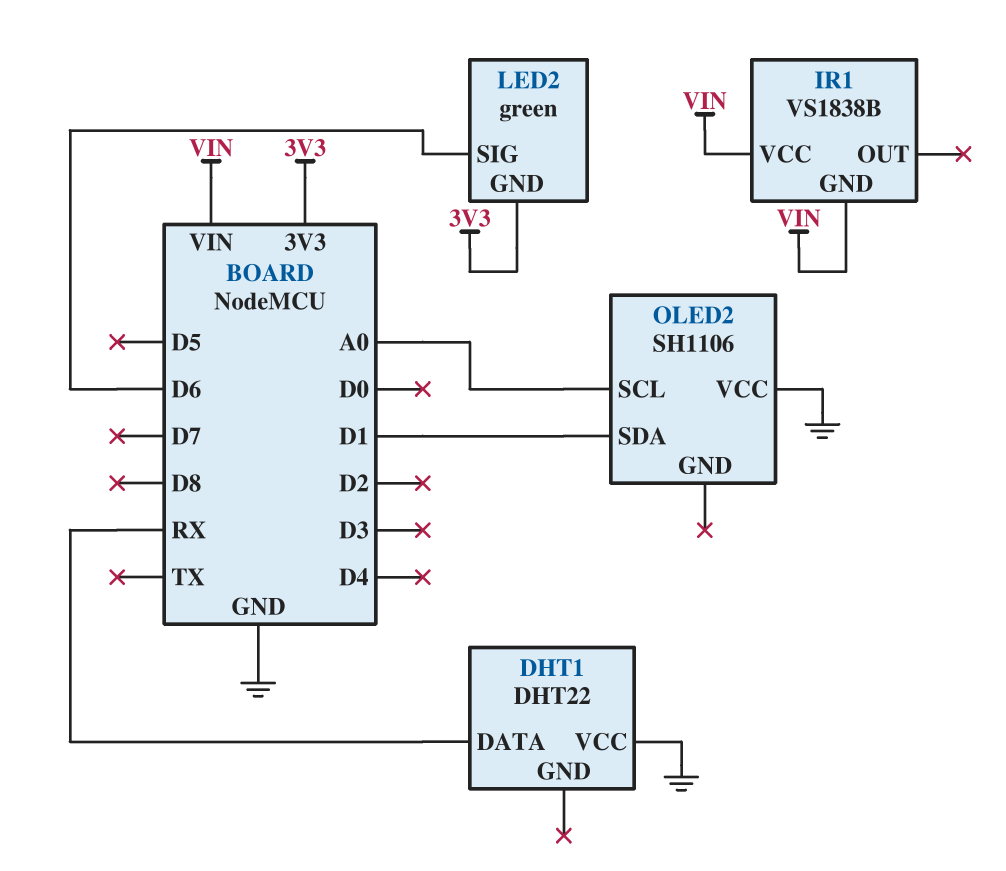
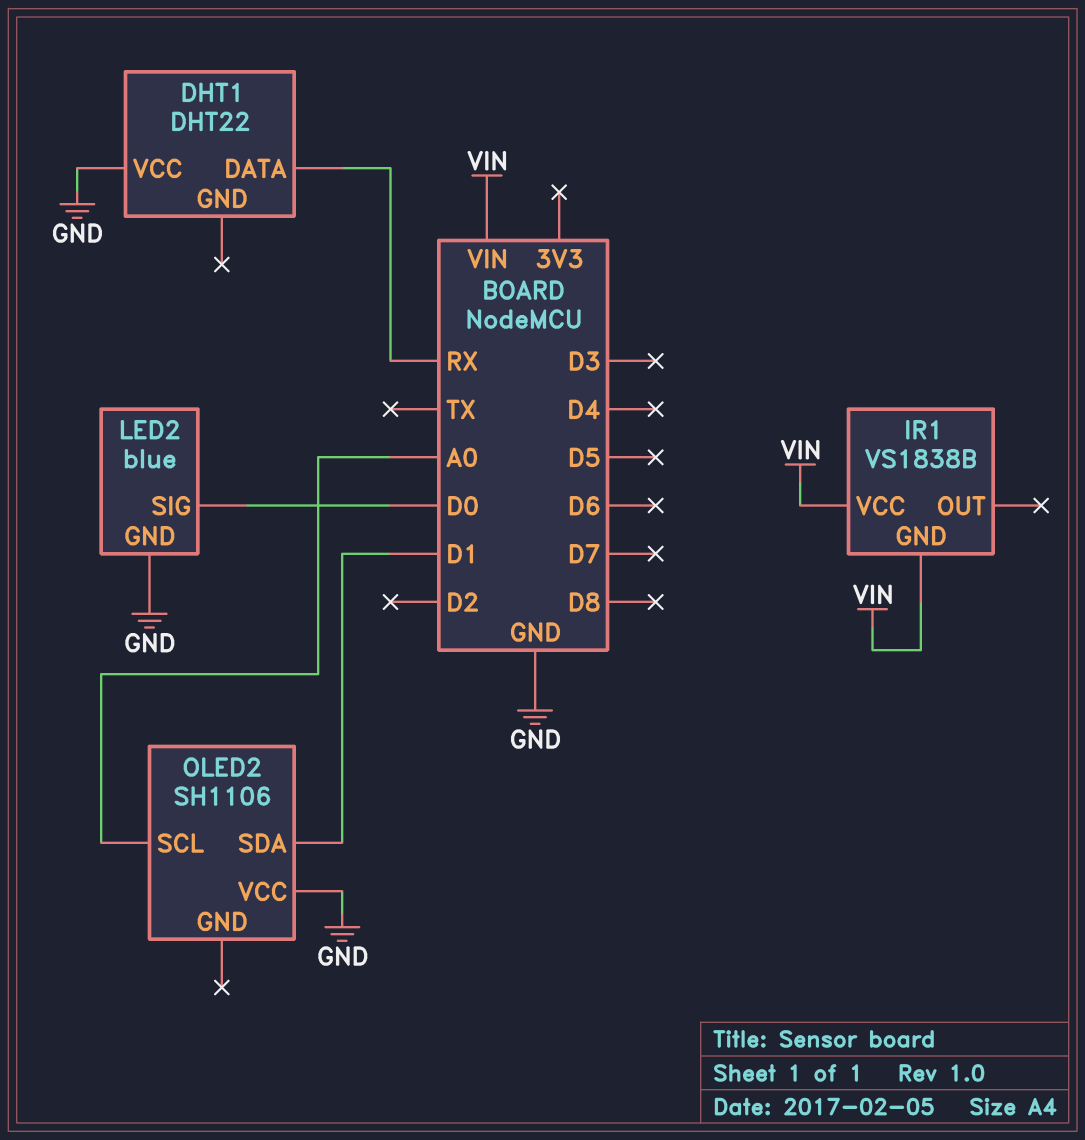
LED2: green -> blue
LED2 pin GND: 3V3 -> GND
LED2 pin SIG: D6 -> D0

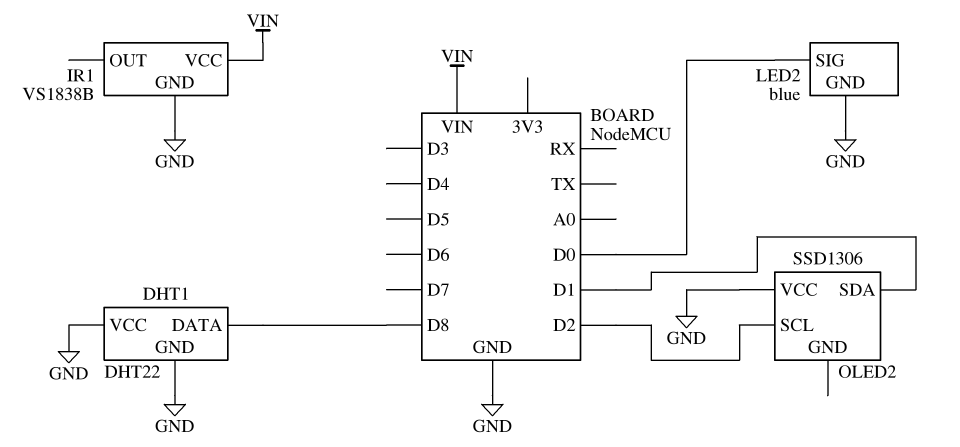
DHT1 pin DATA: RX -> D8
DHT1 pin GND: none -> GND
IR1 pin GND: VIN -> GND
OLED2: SH1106 -> SSD1306
OLED2 pin SCL: A0 -> D2

